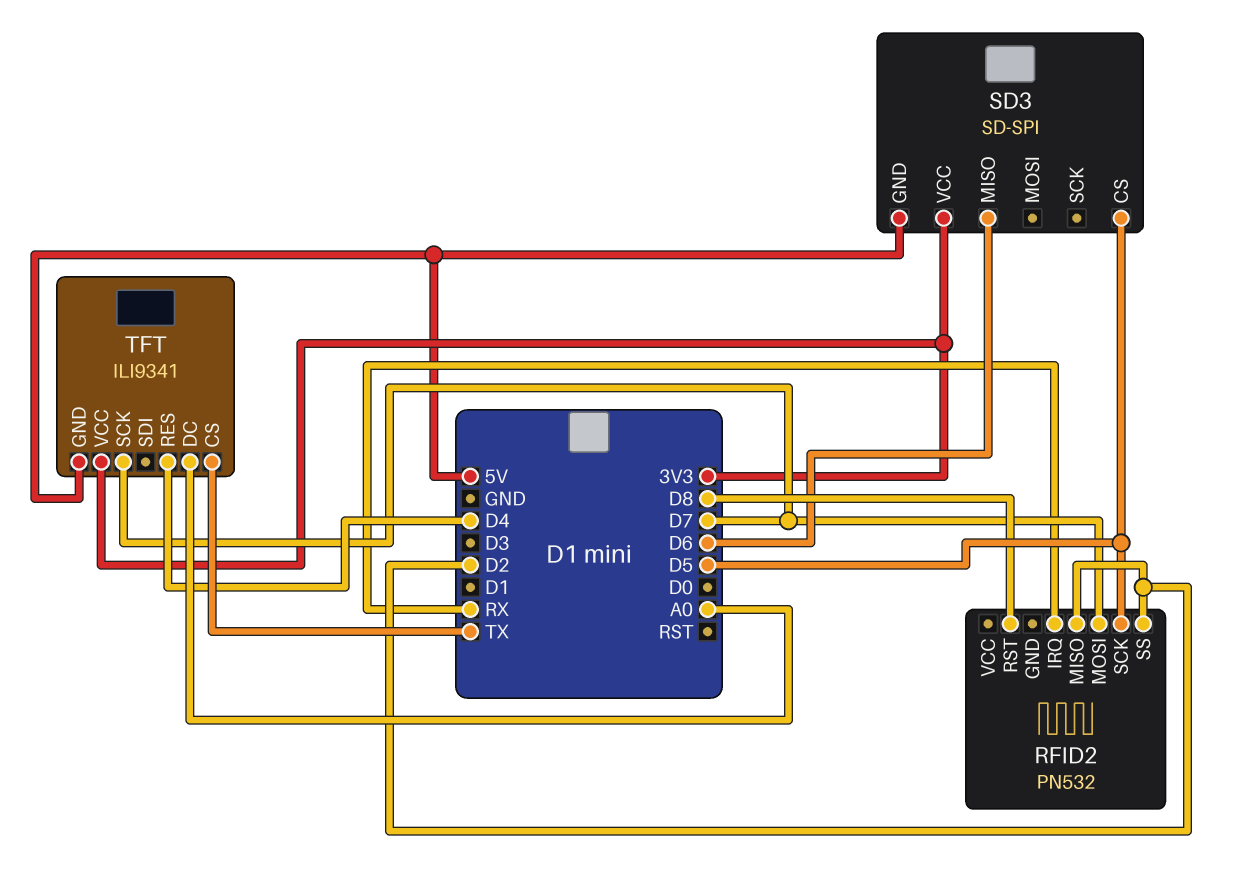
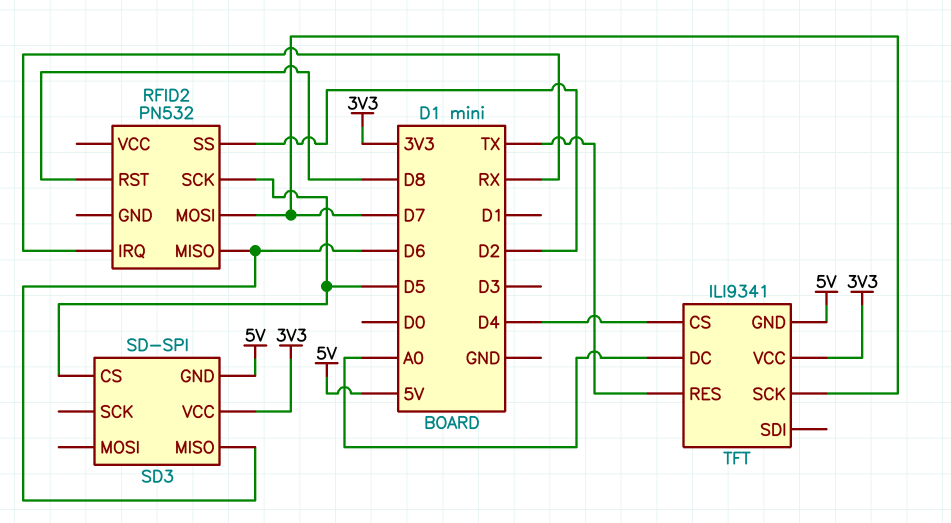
RFID2 pin MISO: D2 -> D6
TFT pin CS: TX -> D4
TFT pin RES: D4 -> TX

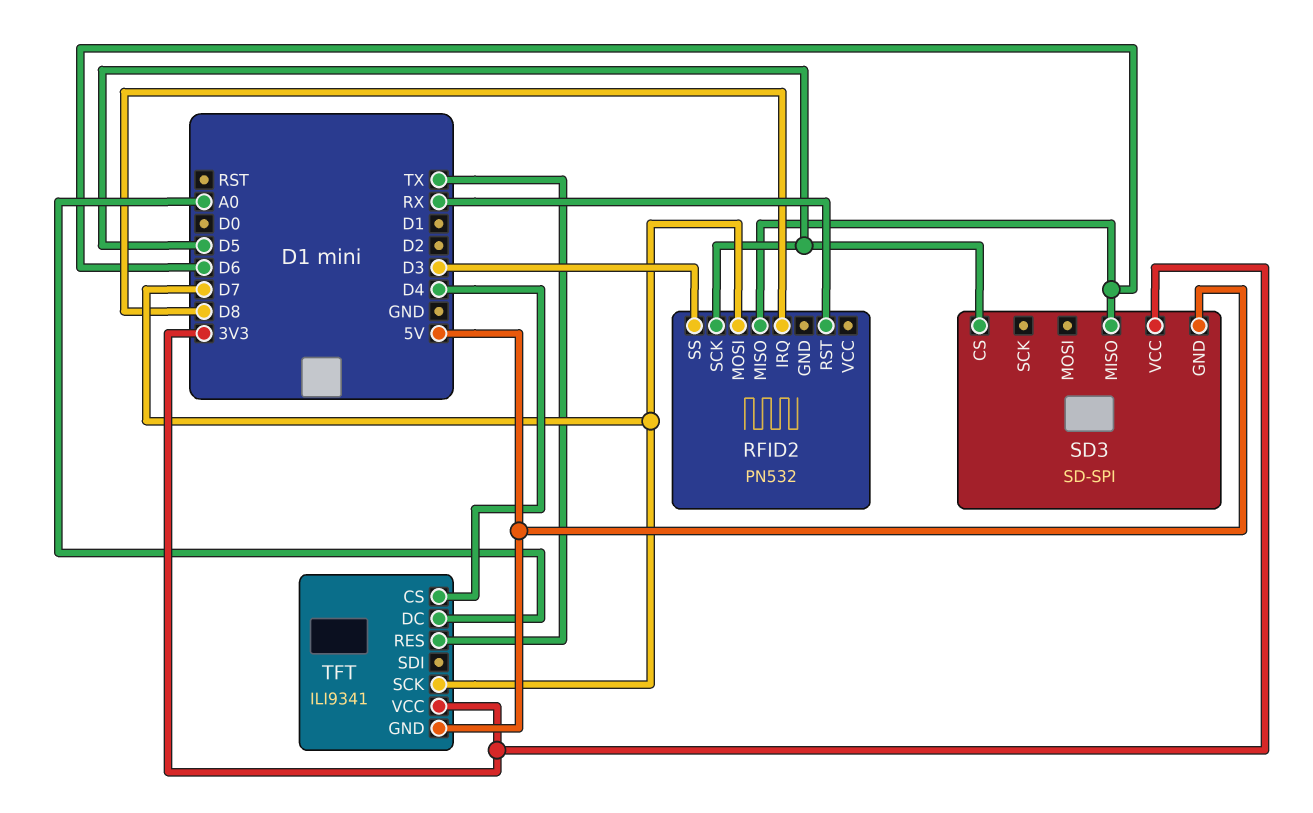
RFID2 pin IRQ: RX -> D8
RFID2 pin RST: D8 -> RX
RFID2 pin SS: D2 -> D3

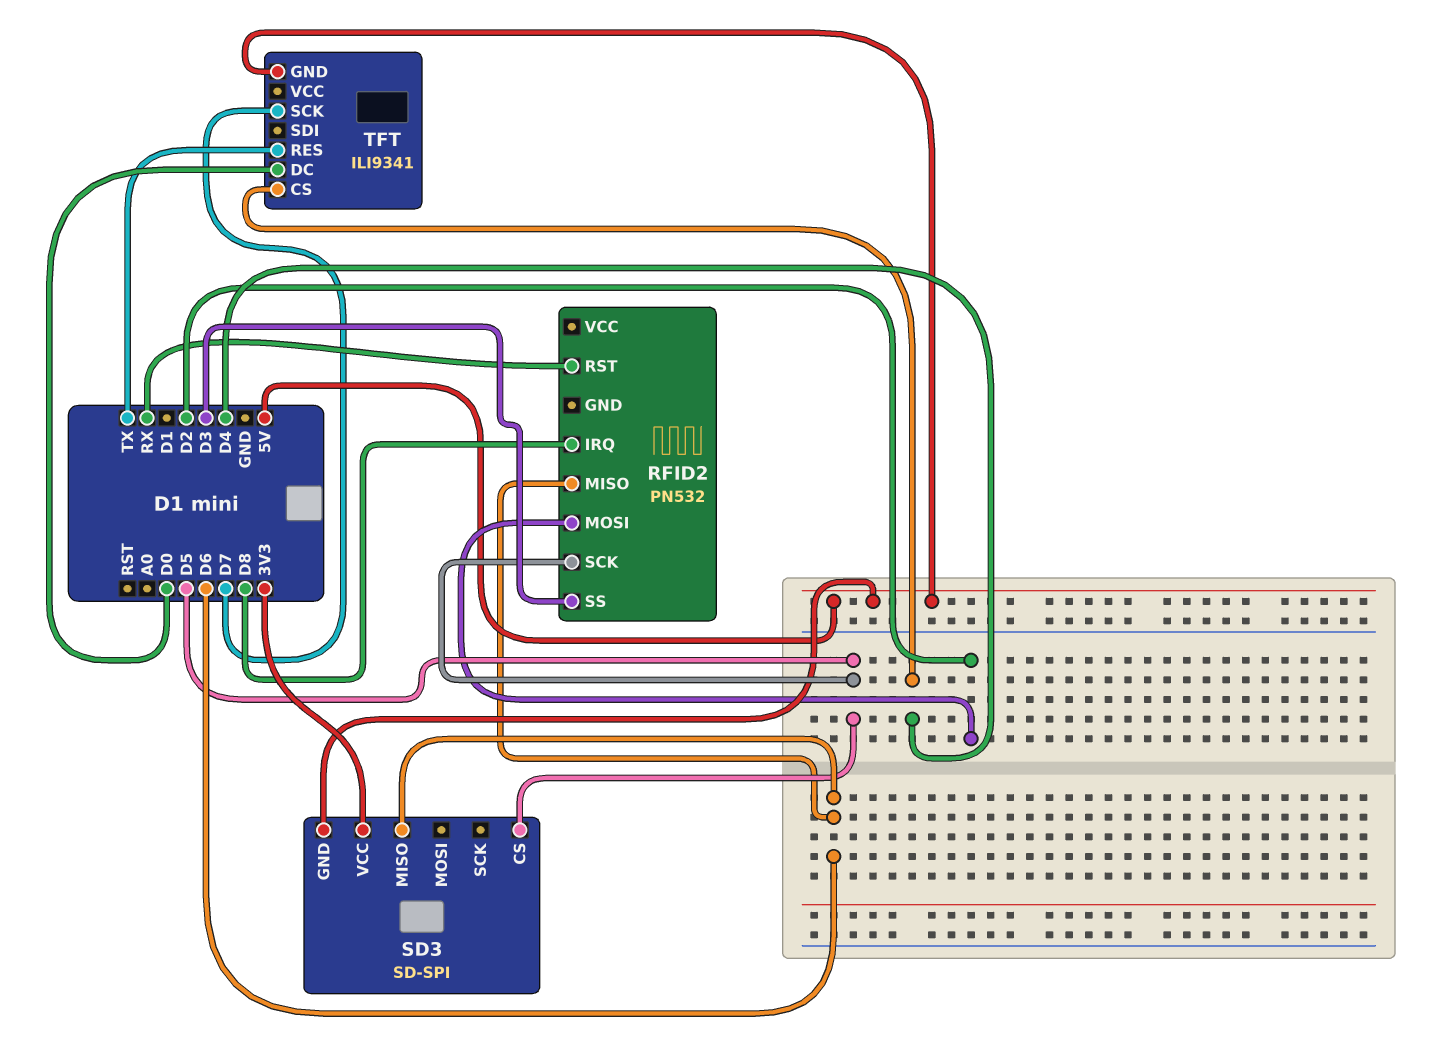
RFID2 pin MOSI: D7 -> D2
TFT pin DC: A0 -> D0
TFT pin VCC: 3V3 -> none

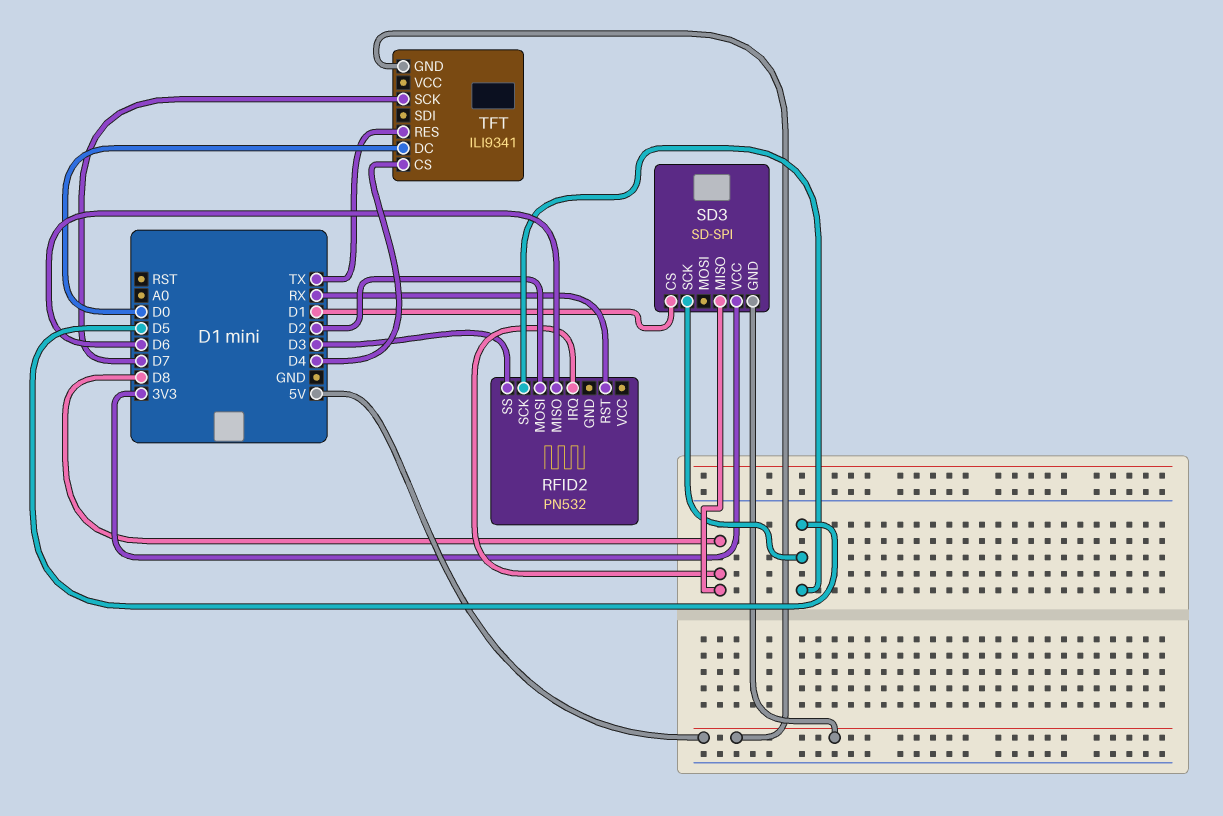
SD3 pin CS: D5 -> D1
SD3 pin MISO: D6 -> D8
SD3 pin SCK: none -> D5

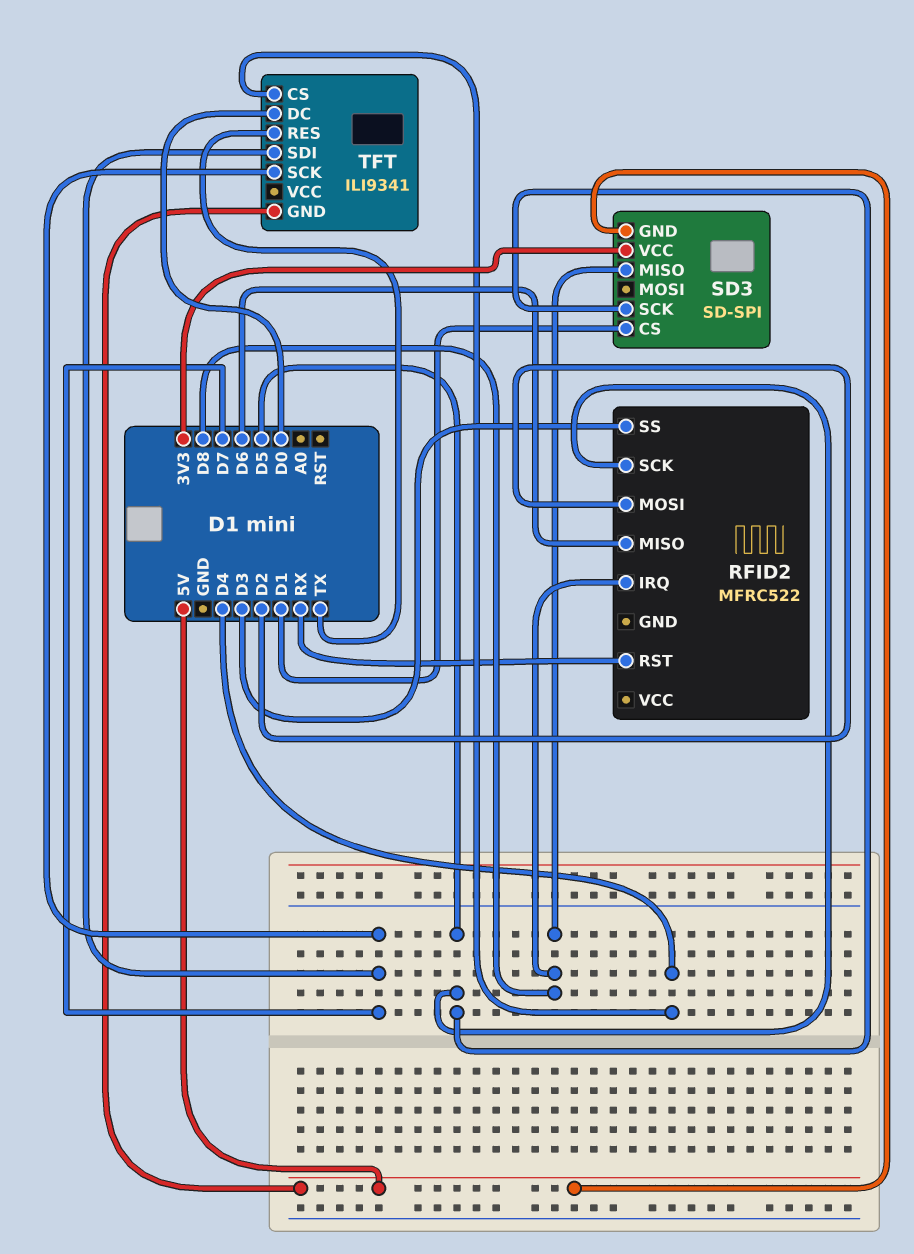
RFID2: PN532 -> MFRC522
TFT pin SDI: none -> D7

